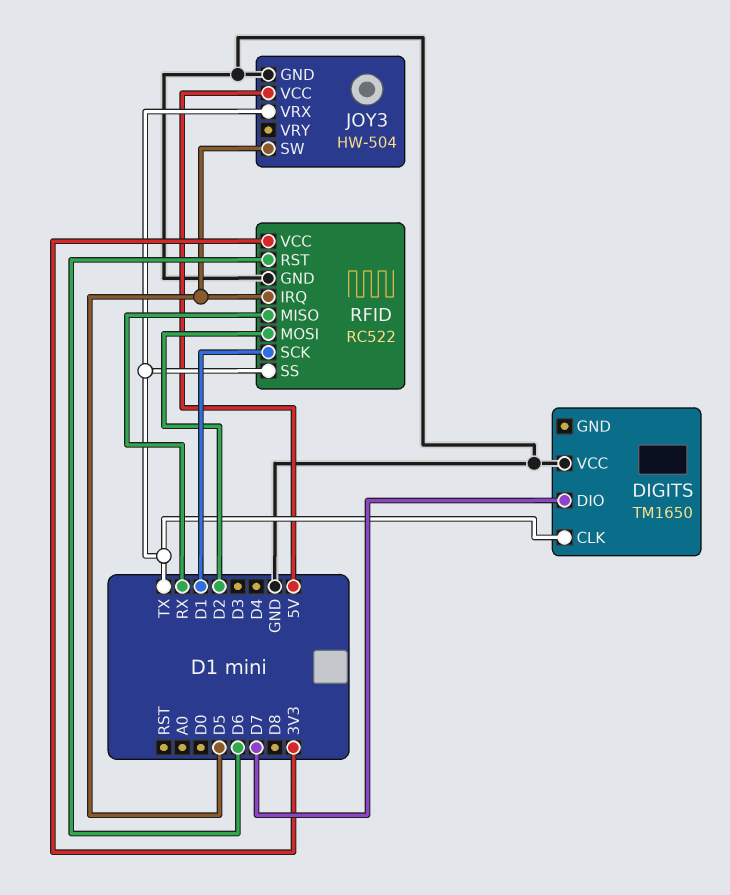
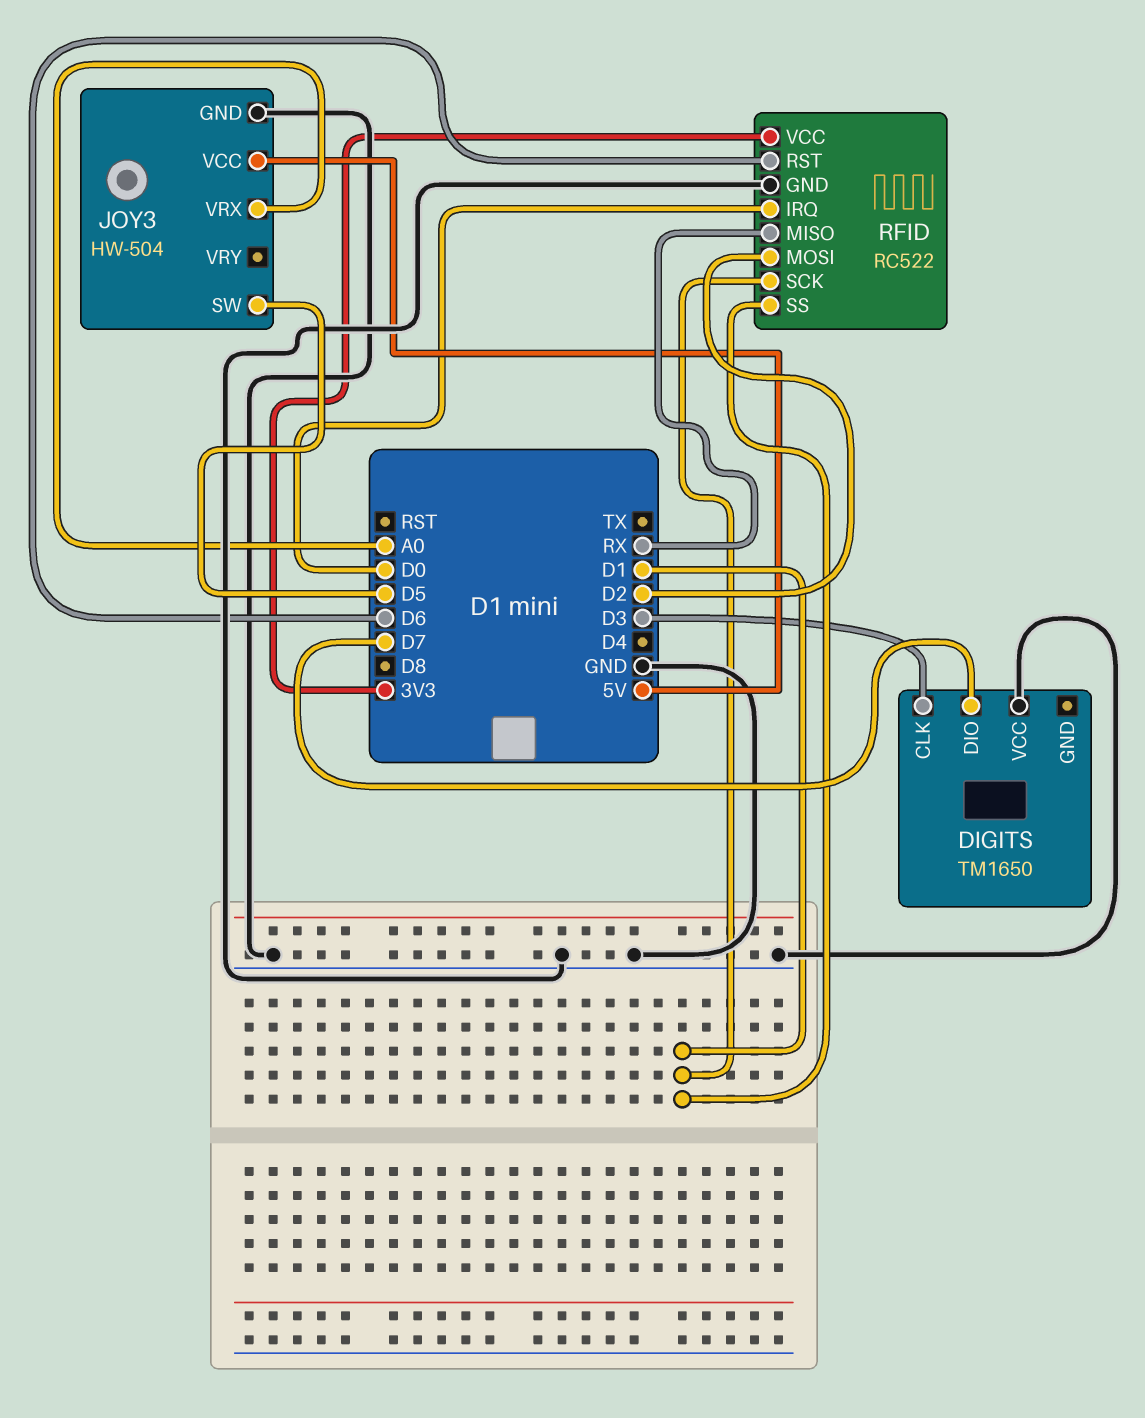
DIGITS pin CLK: TX -> D3
JOY3 pin VRX: TX -> A0
RFID pin IRQ: D5 -> D0
RFID pin SS: TX -> D1

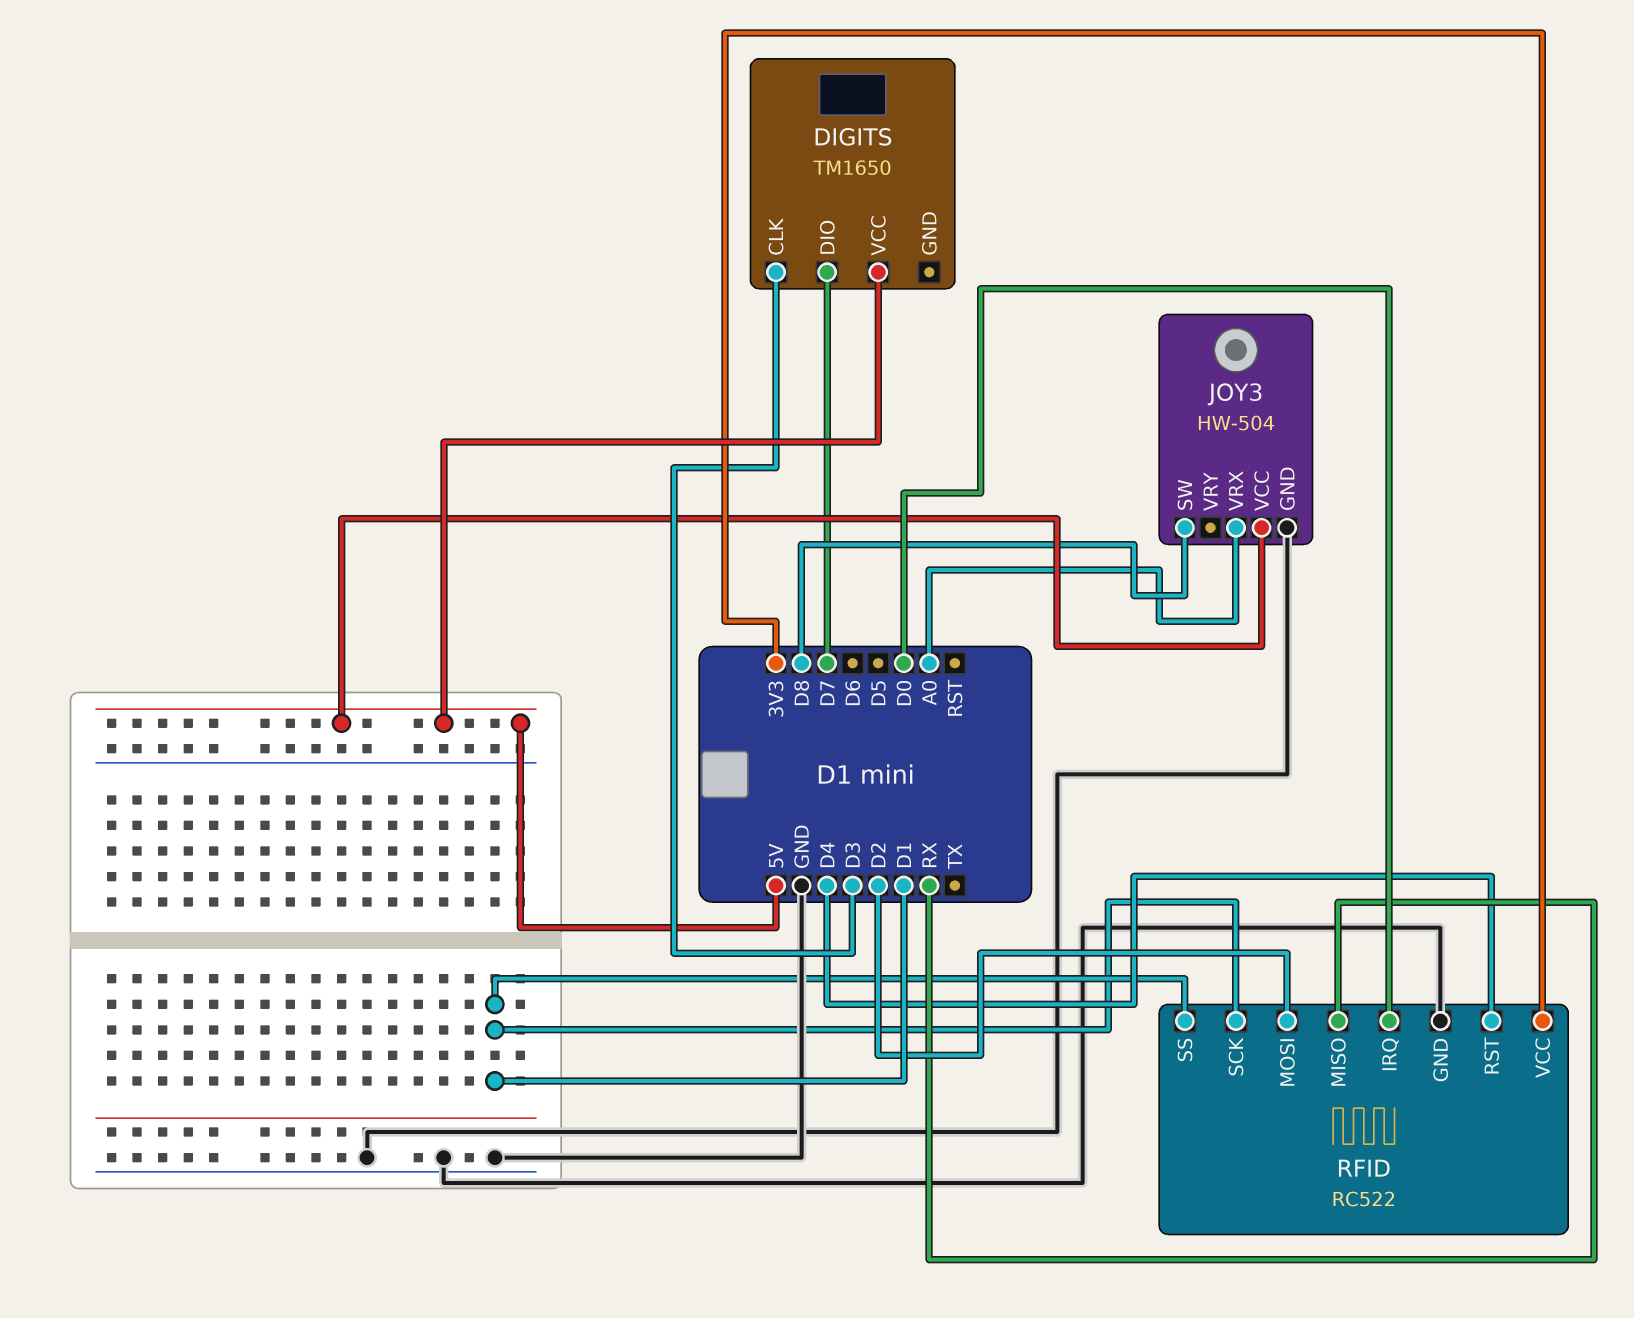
DIGITS pin VCC: GND -> 5V
JOY3 pin SW: D5 -> D8
RFID pin RST: D6 -> D4

